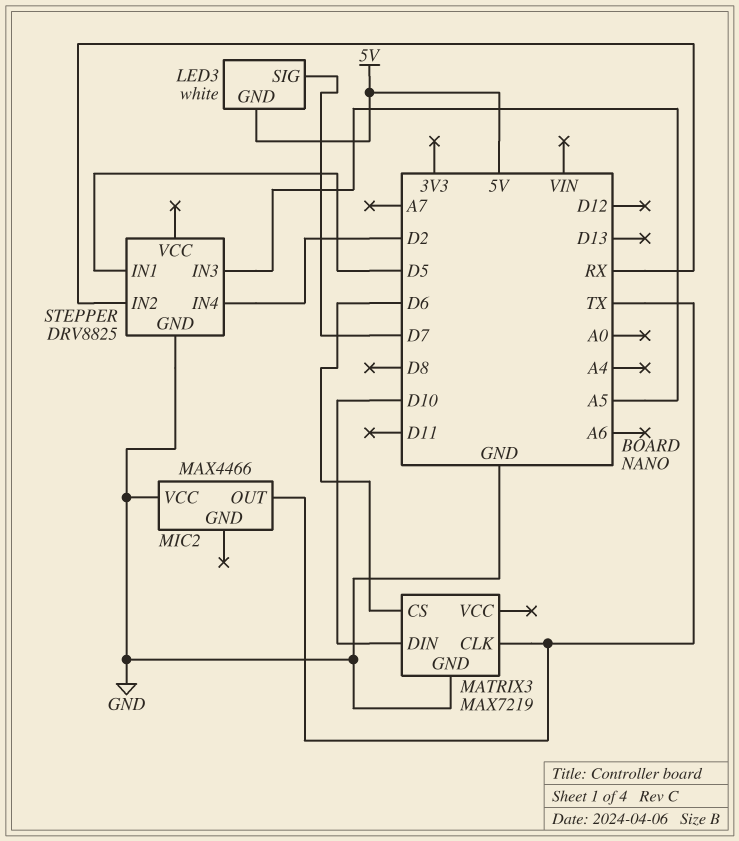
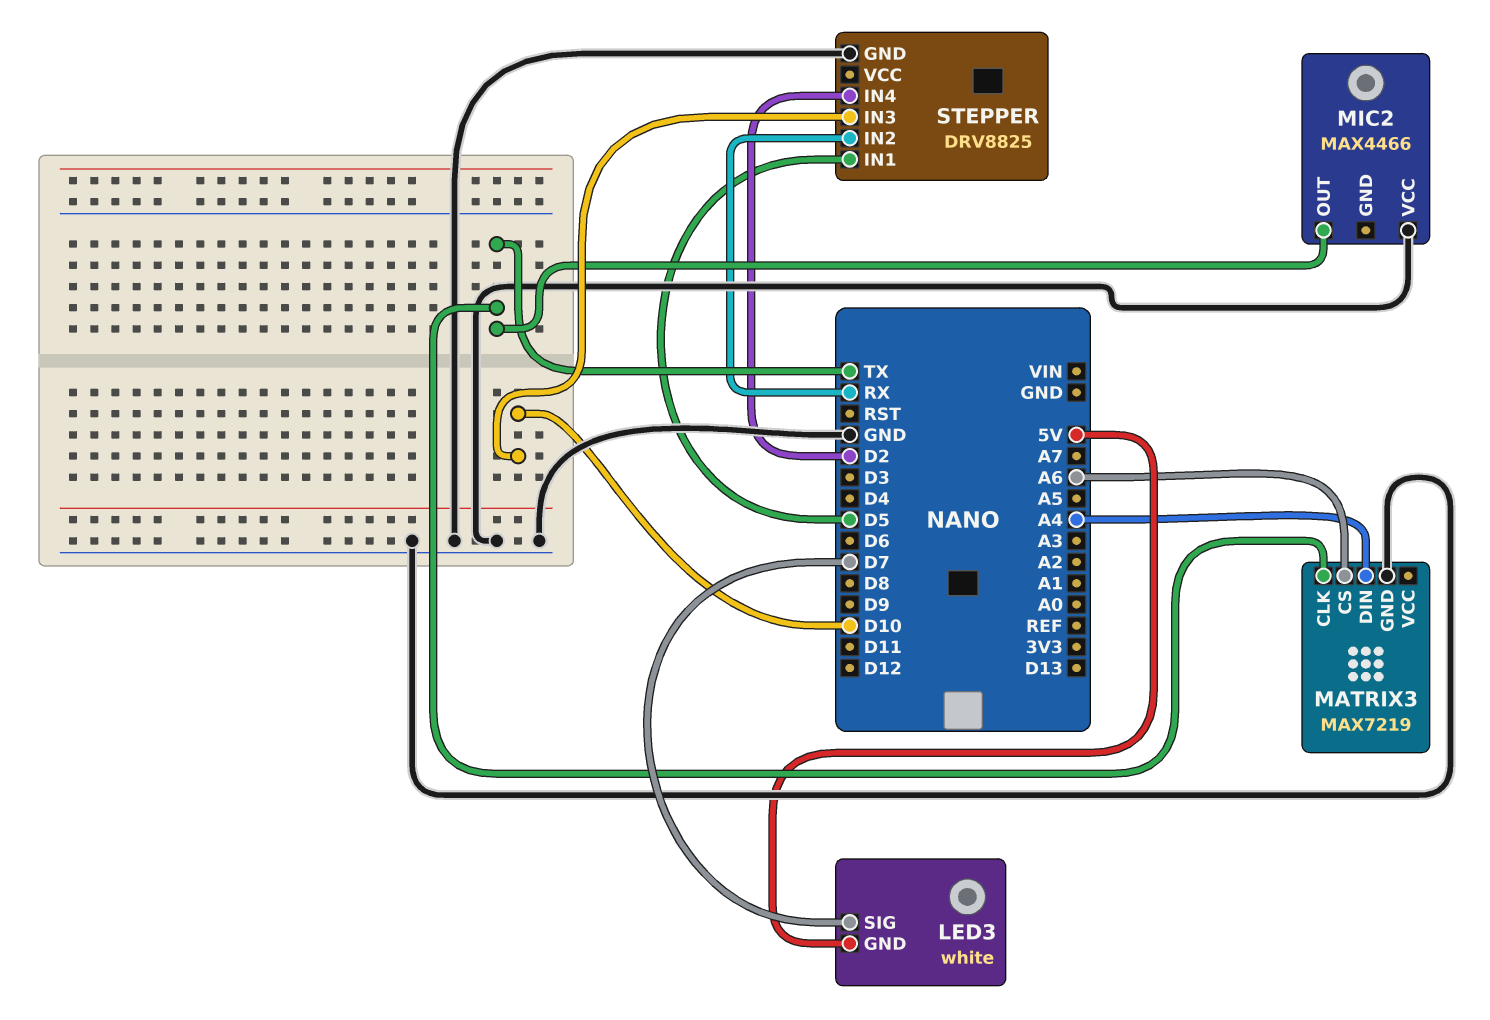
MATRIX3 pin CS: D6 -> A6
MATRIX3 pin DIN: D10 -> A4
STEPPER pin IN3: A5 -> D10

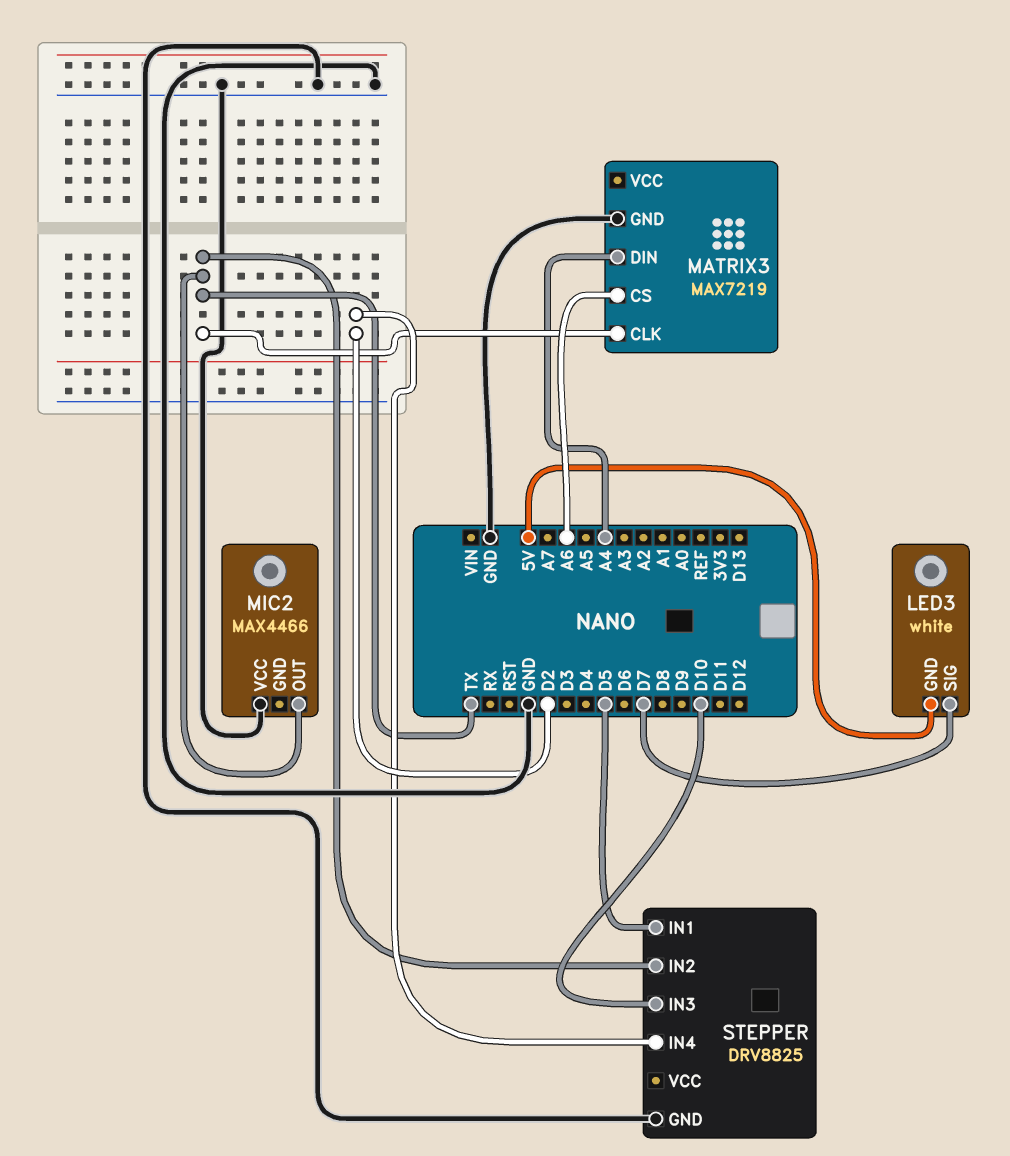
STEPPER pin IN2: RX -> TX

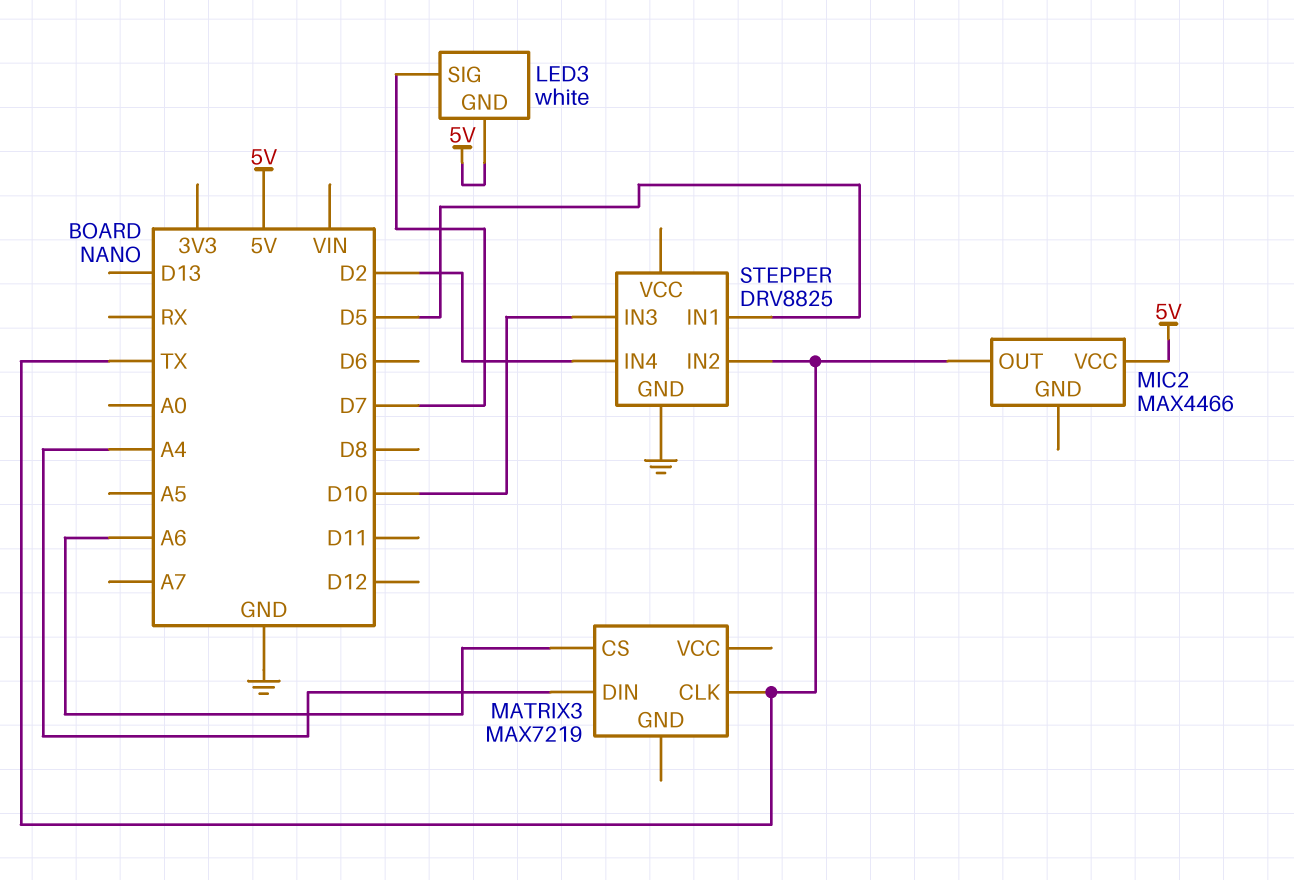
MATRIX3 pin GND: GND -> none
MIC2 pin VCC: GND -> 5V

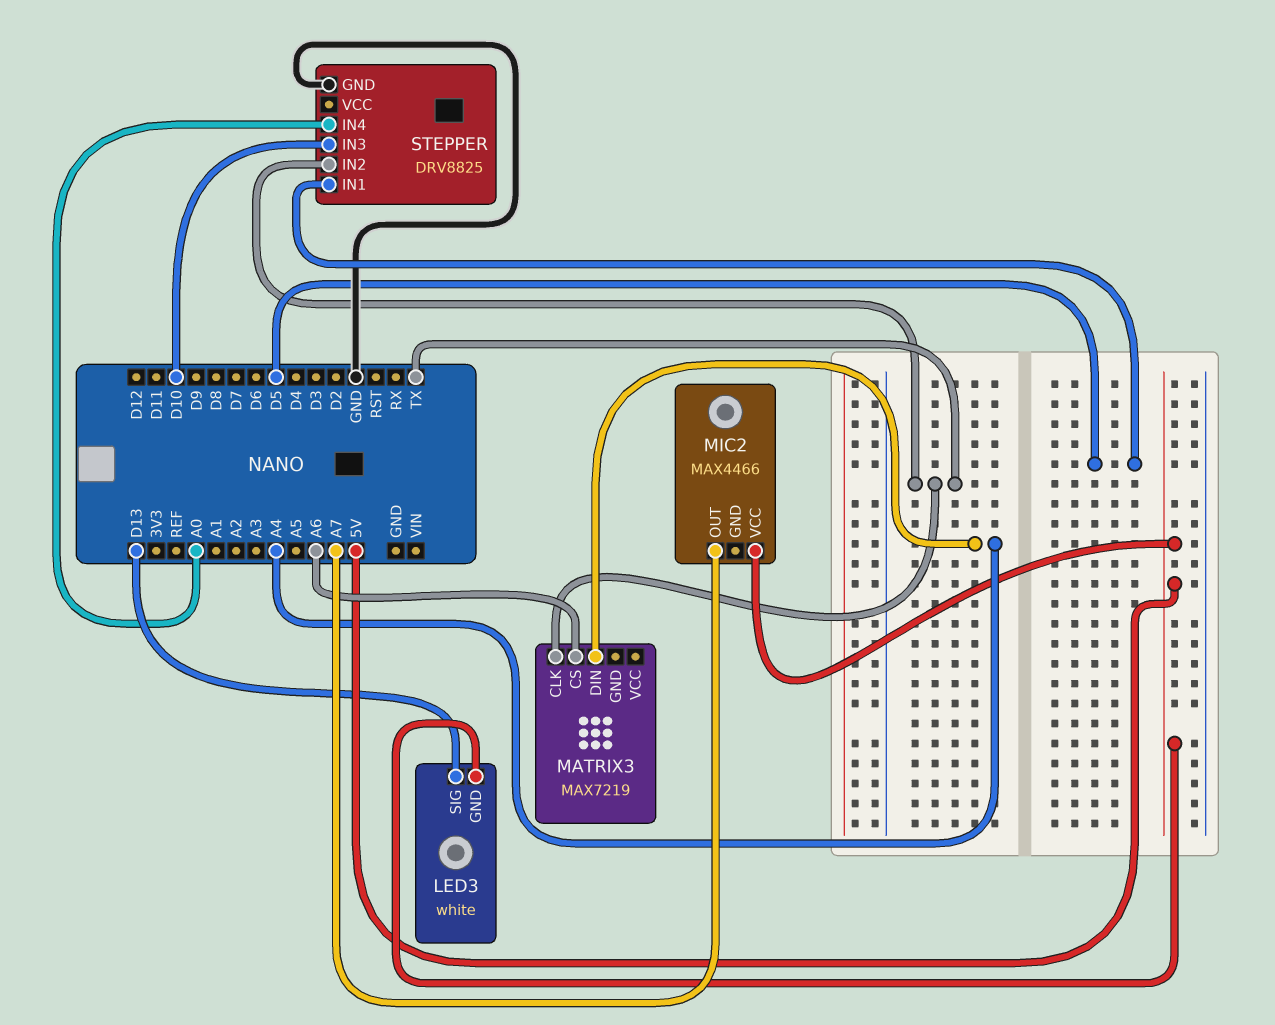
LED3 pin SIG: D7 -> D13
MIC2 pin OUT: TX -> A7
STEPPER pin IN4: D2 -> A0

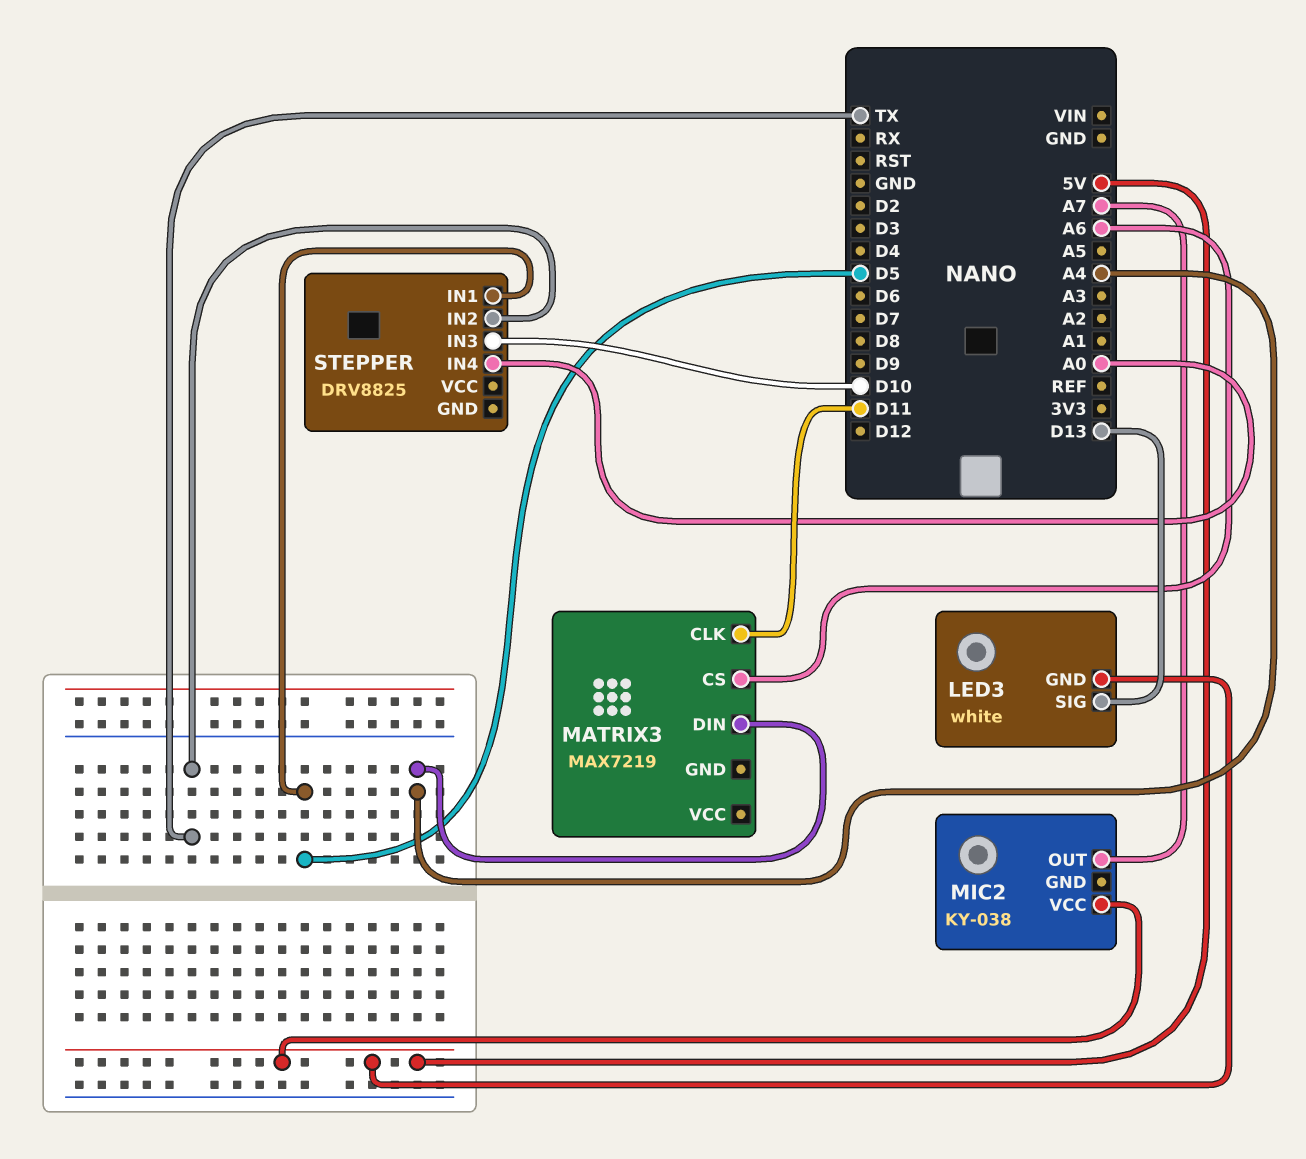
MATRIX3 pin CLK: TX -> D11
MIC2: MAX4466 -> KY-038
STEPPER pin GND: GND -> none

